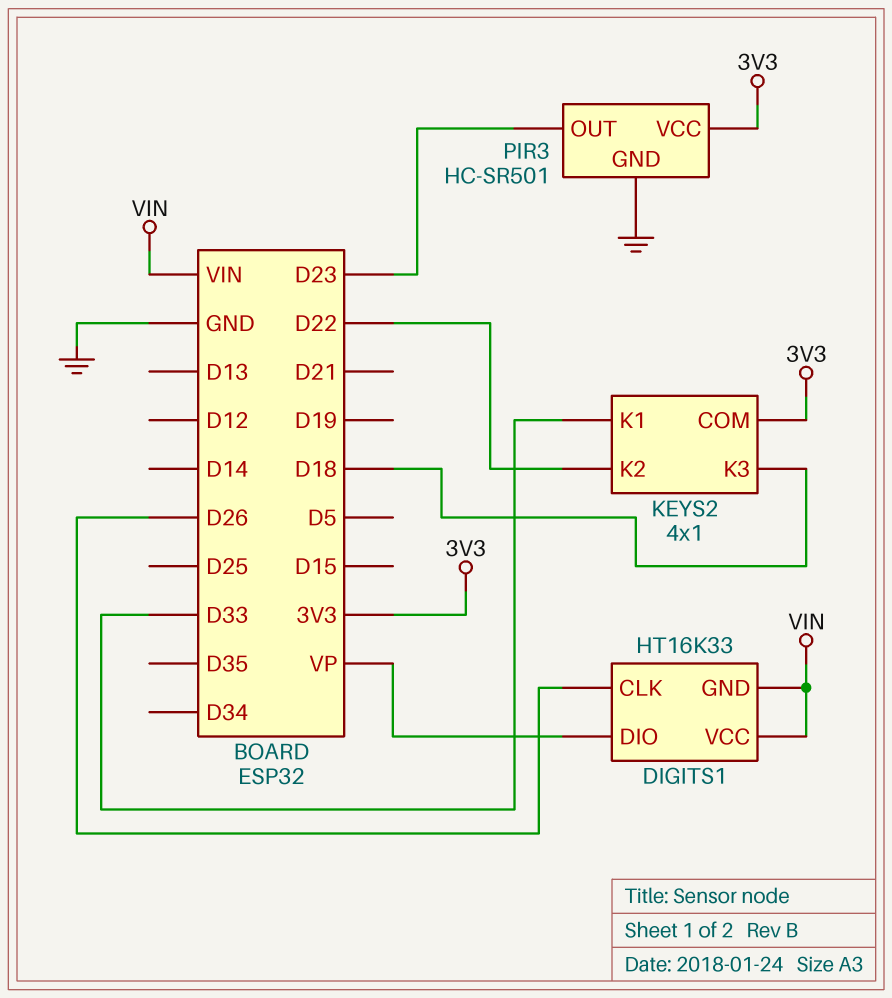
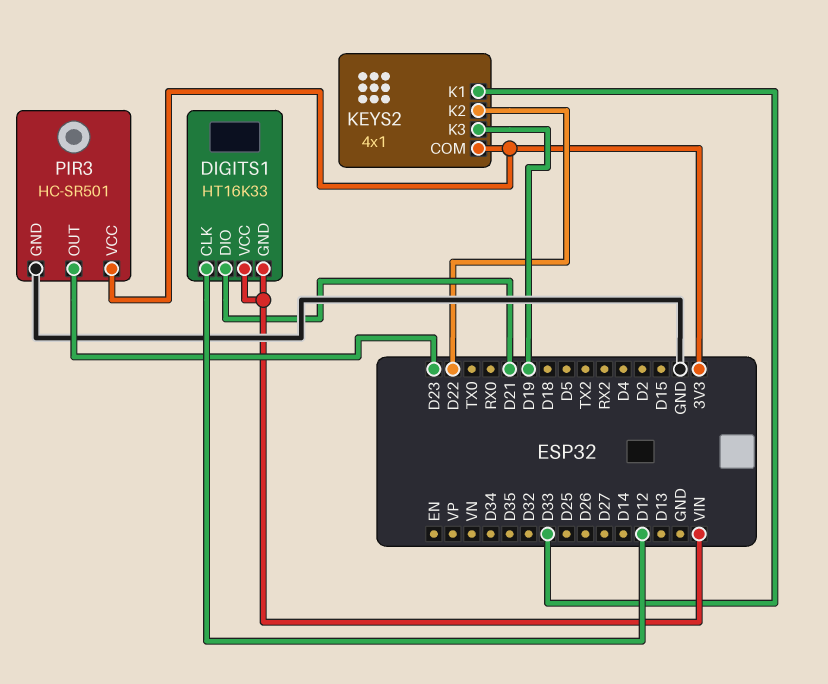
DIGITS1 pin CLK: D26 -> D12
DIGITS1 pin DIO: VP -> D21
KEYS2 pin K3: D18 -> D19

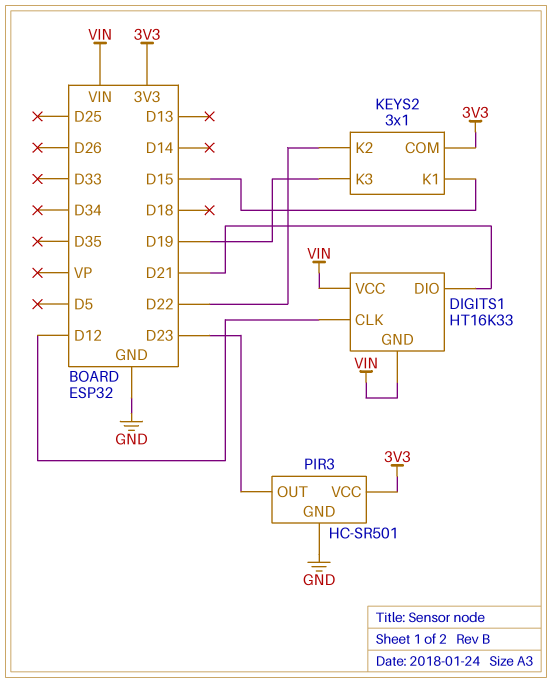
KEYS2: 4x1 -> 3x1
KEYS2 pin K1: D33 -> D15

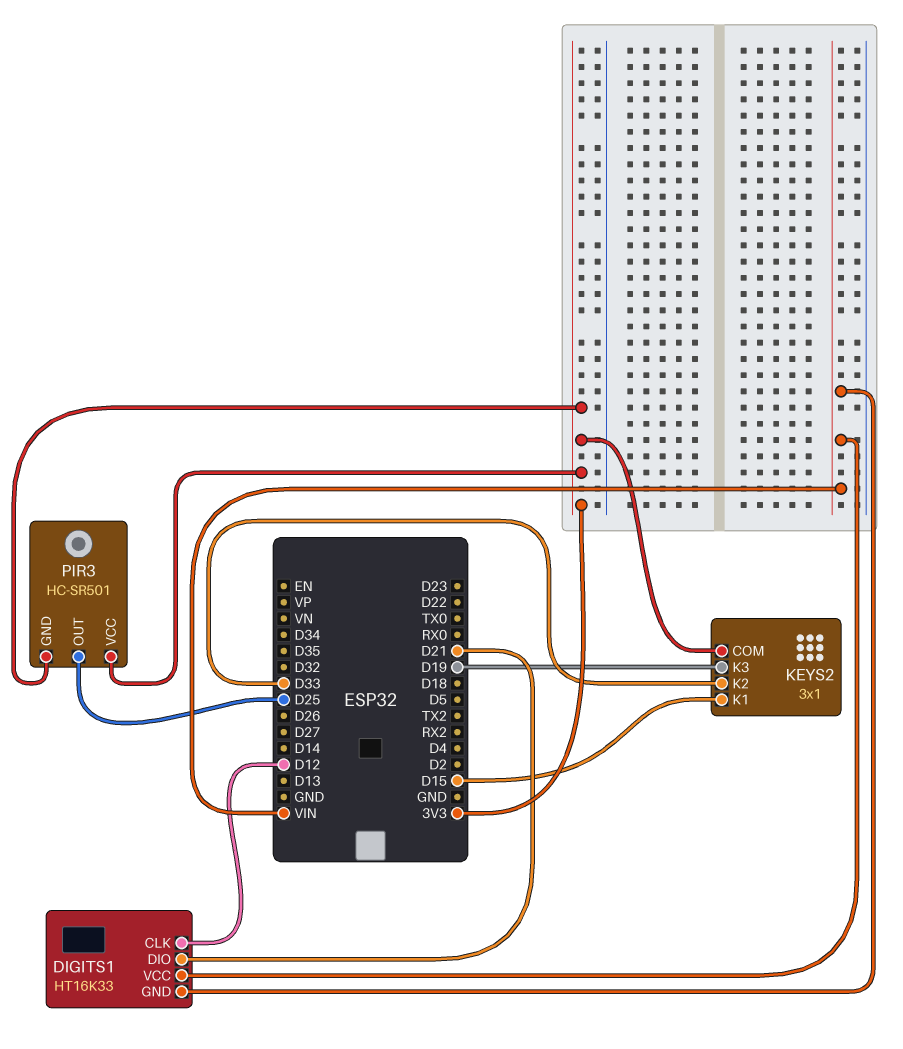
KEYS2 pin K2: D22 -> D33
PIR3 pin GND: GND -> 3V3
PIR3 pin OUT: D23 -> D25

